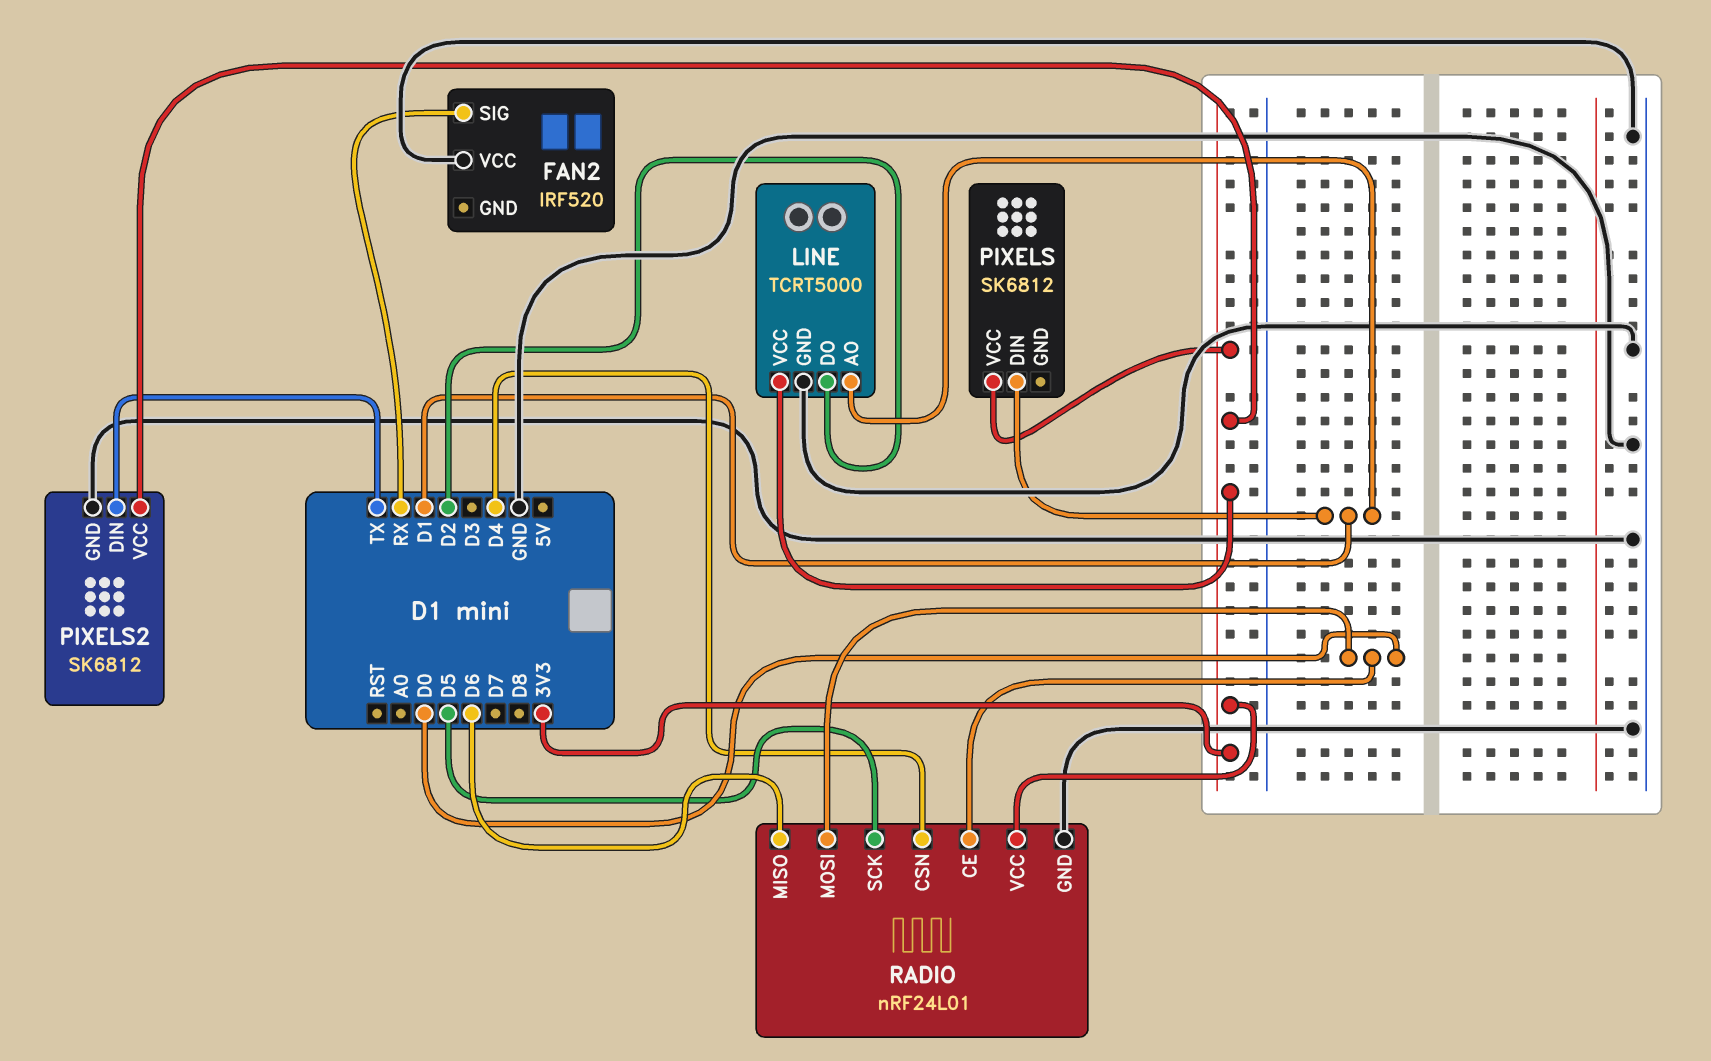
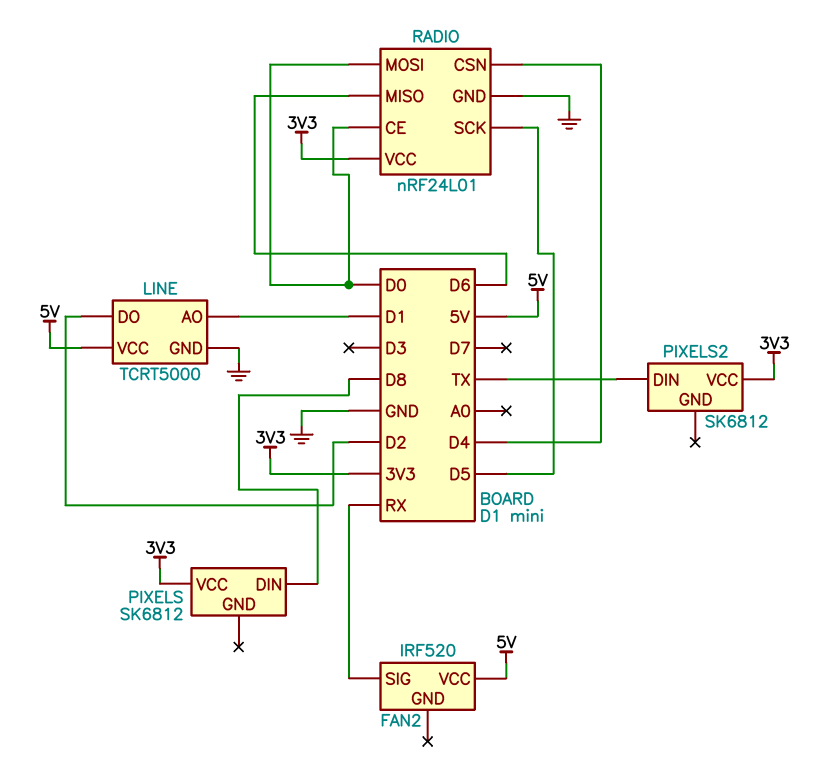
FAN2 pin VCC: GND -> 5V
LINE pin VCC: 3V3 -> 5V
PIXELS pin DIN: D1 -> D8
PIXELS2 pin GND: GND -> none

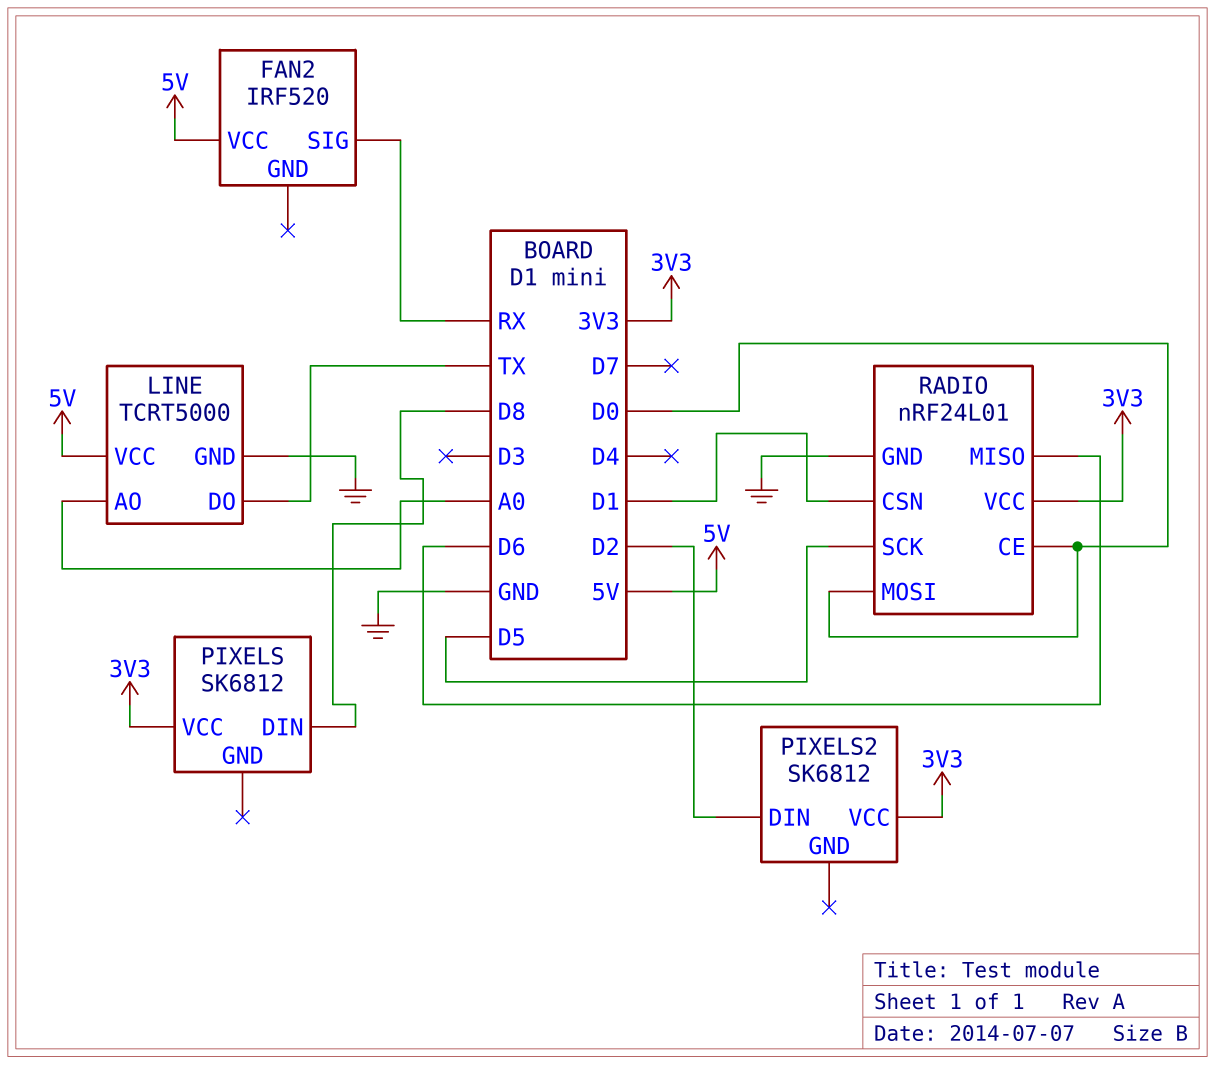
LINE pin AO: D1 -> A0
LINE pin DO: D2 -> TX
PIXELS2 pin DIN: TX -> D2
RADIO pin CSN: D4 -> D1

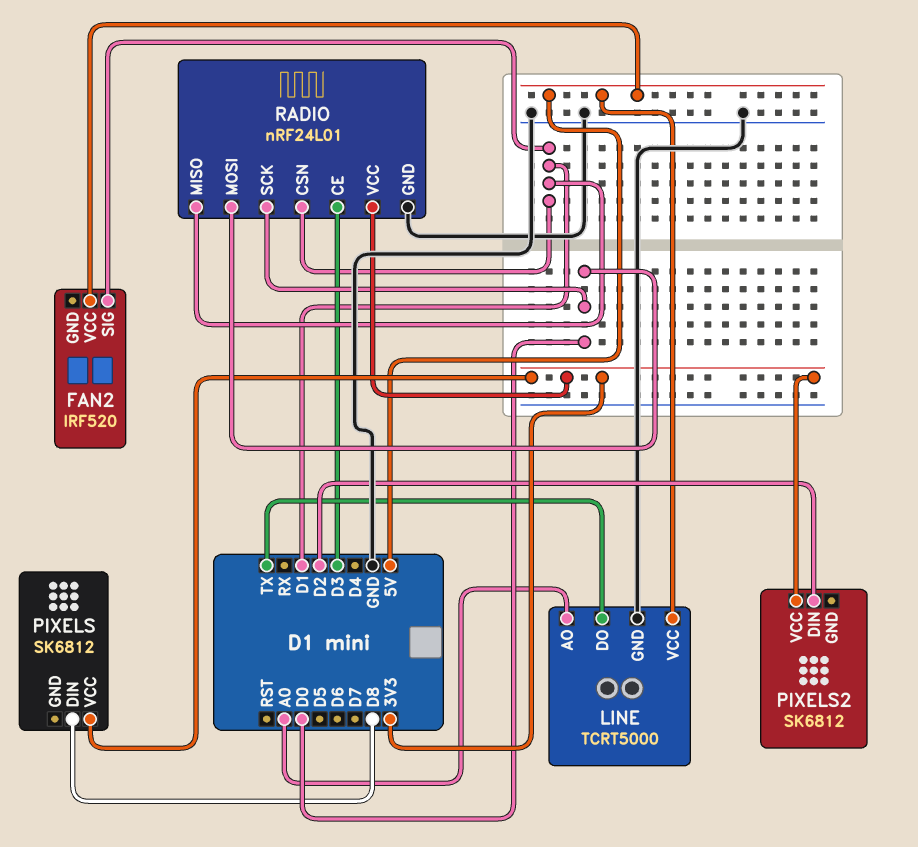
FAN2 pin SIG: RX -> D1
RADIO pin CE: D0 -> D3
RADIO pin MISO: D6 -> D1
RADIO pin SCK: D5 -> D0

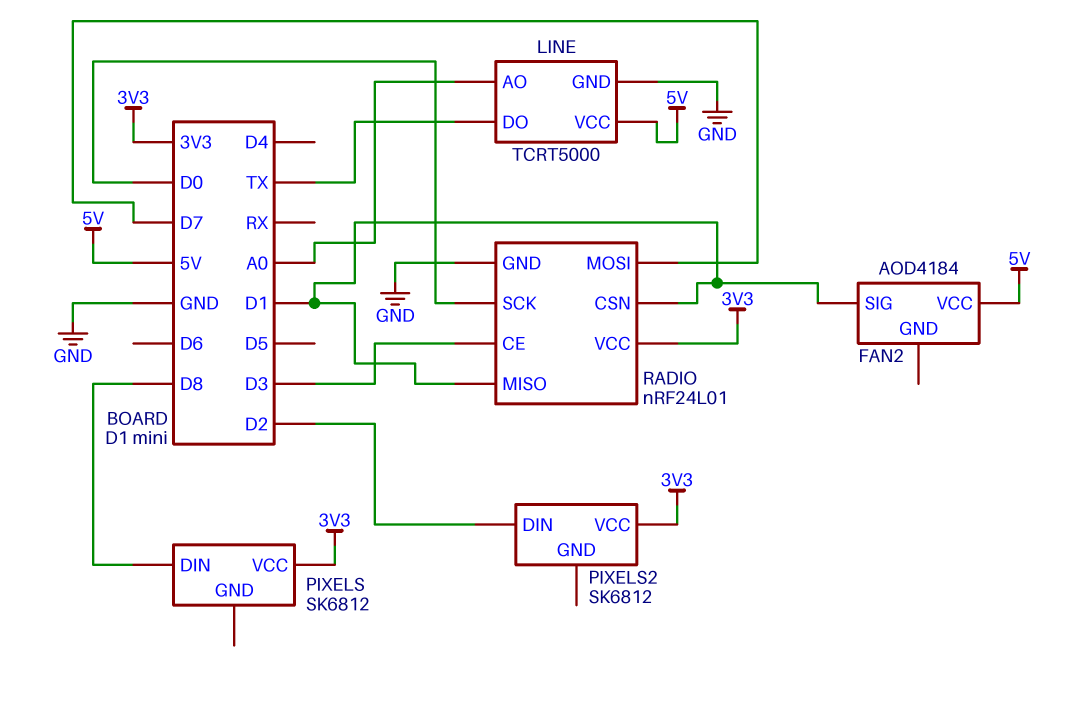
FAN2: IRF520 -> AOD4184
RADIO pin MOSI: D0 -> D7

